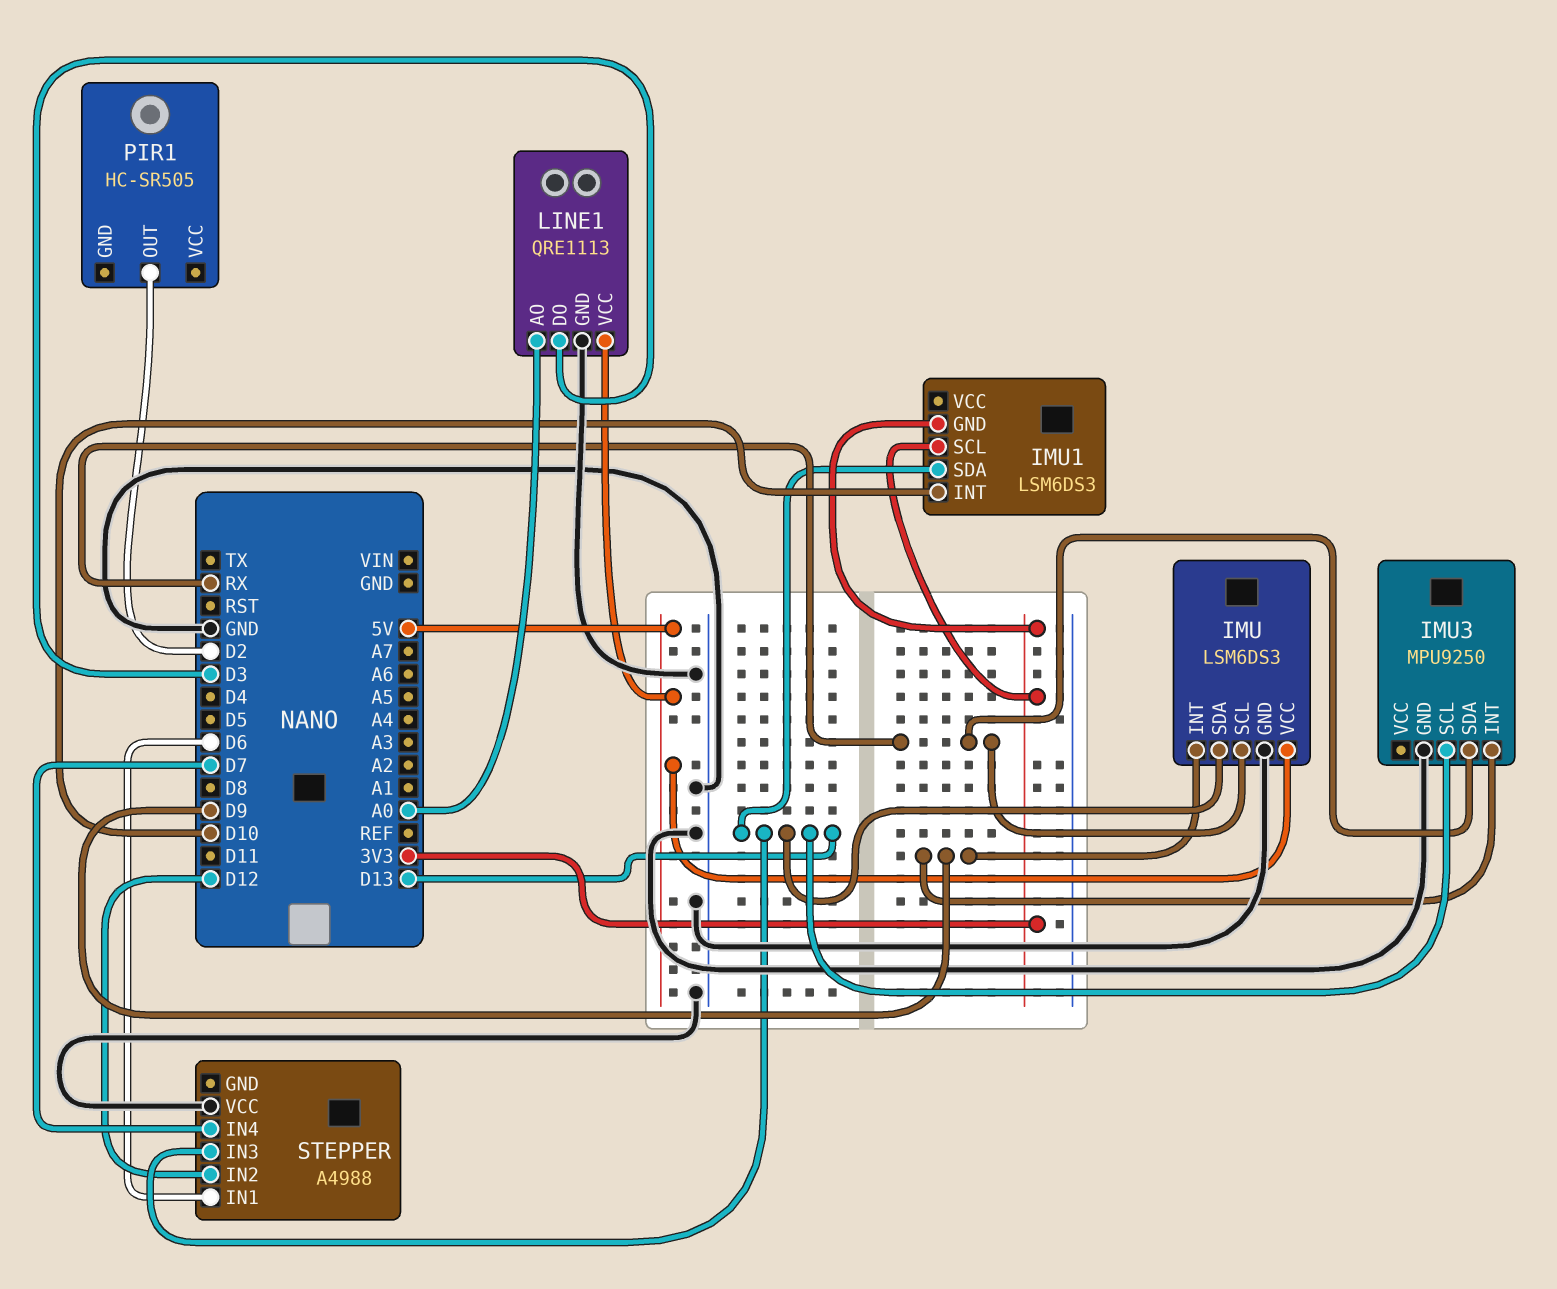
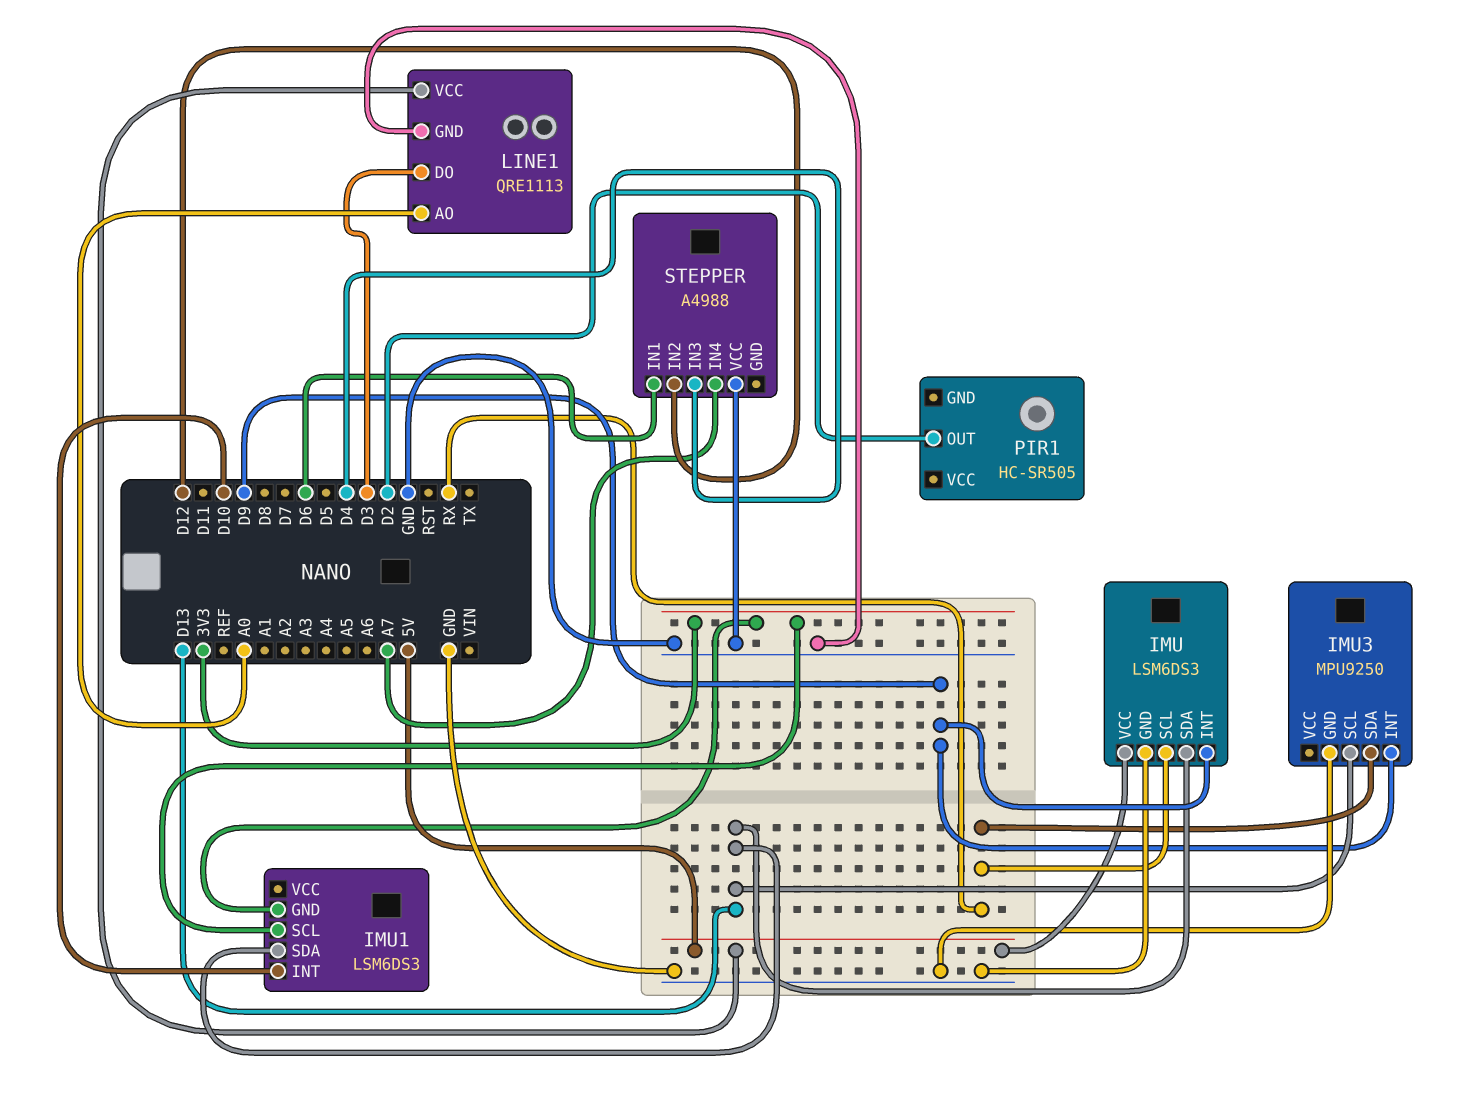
STEPPER pin IN3: D13 -> D4
STEPPER pin IN4: D7 -> A7

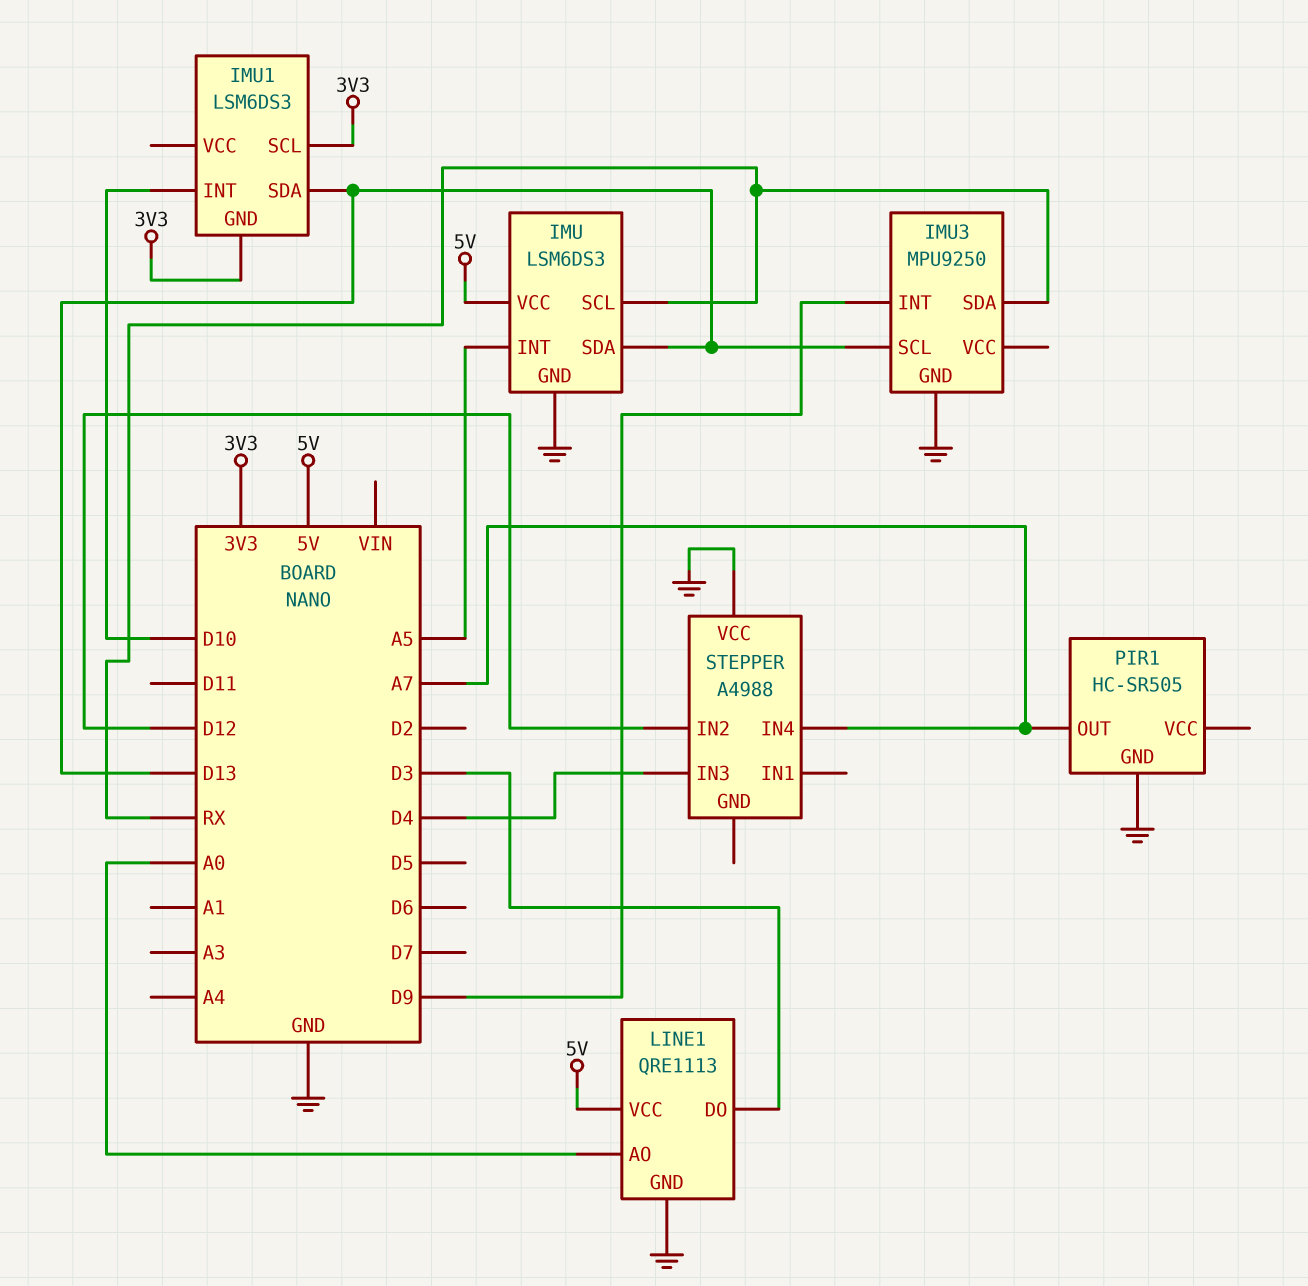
IMU pin INT: D9 -> A5
PIR1 pin GND: none -> GND
PIR1 pin OUT: D2 -> A7
STEPPER pin IN1: D6 -> none

